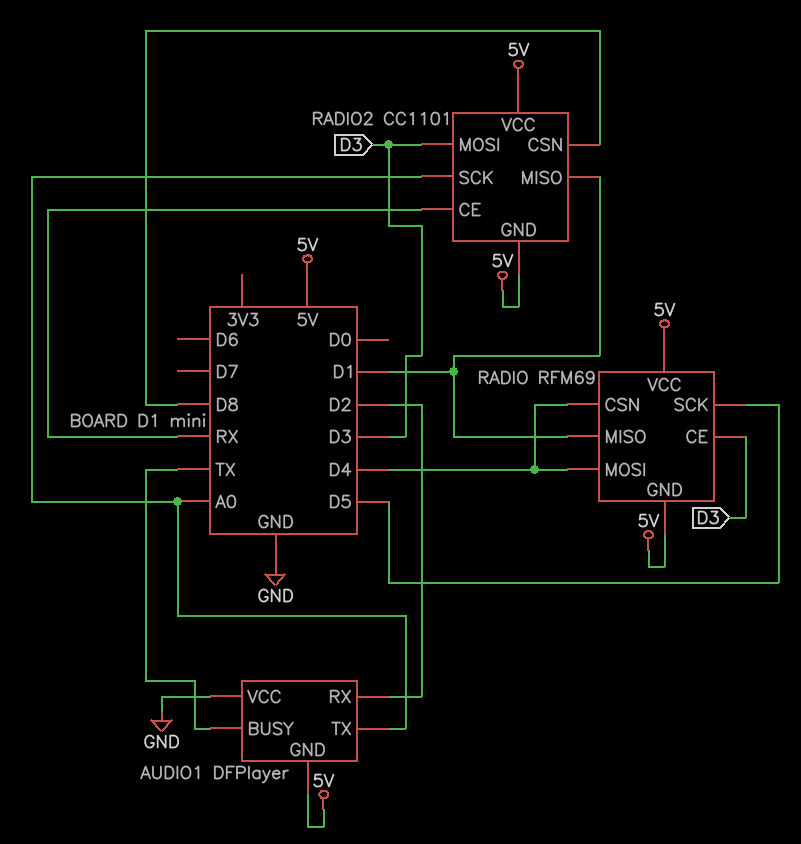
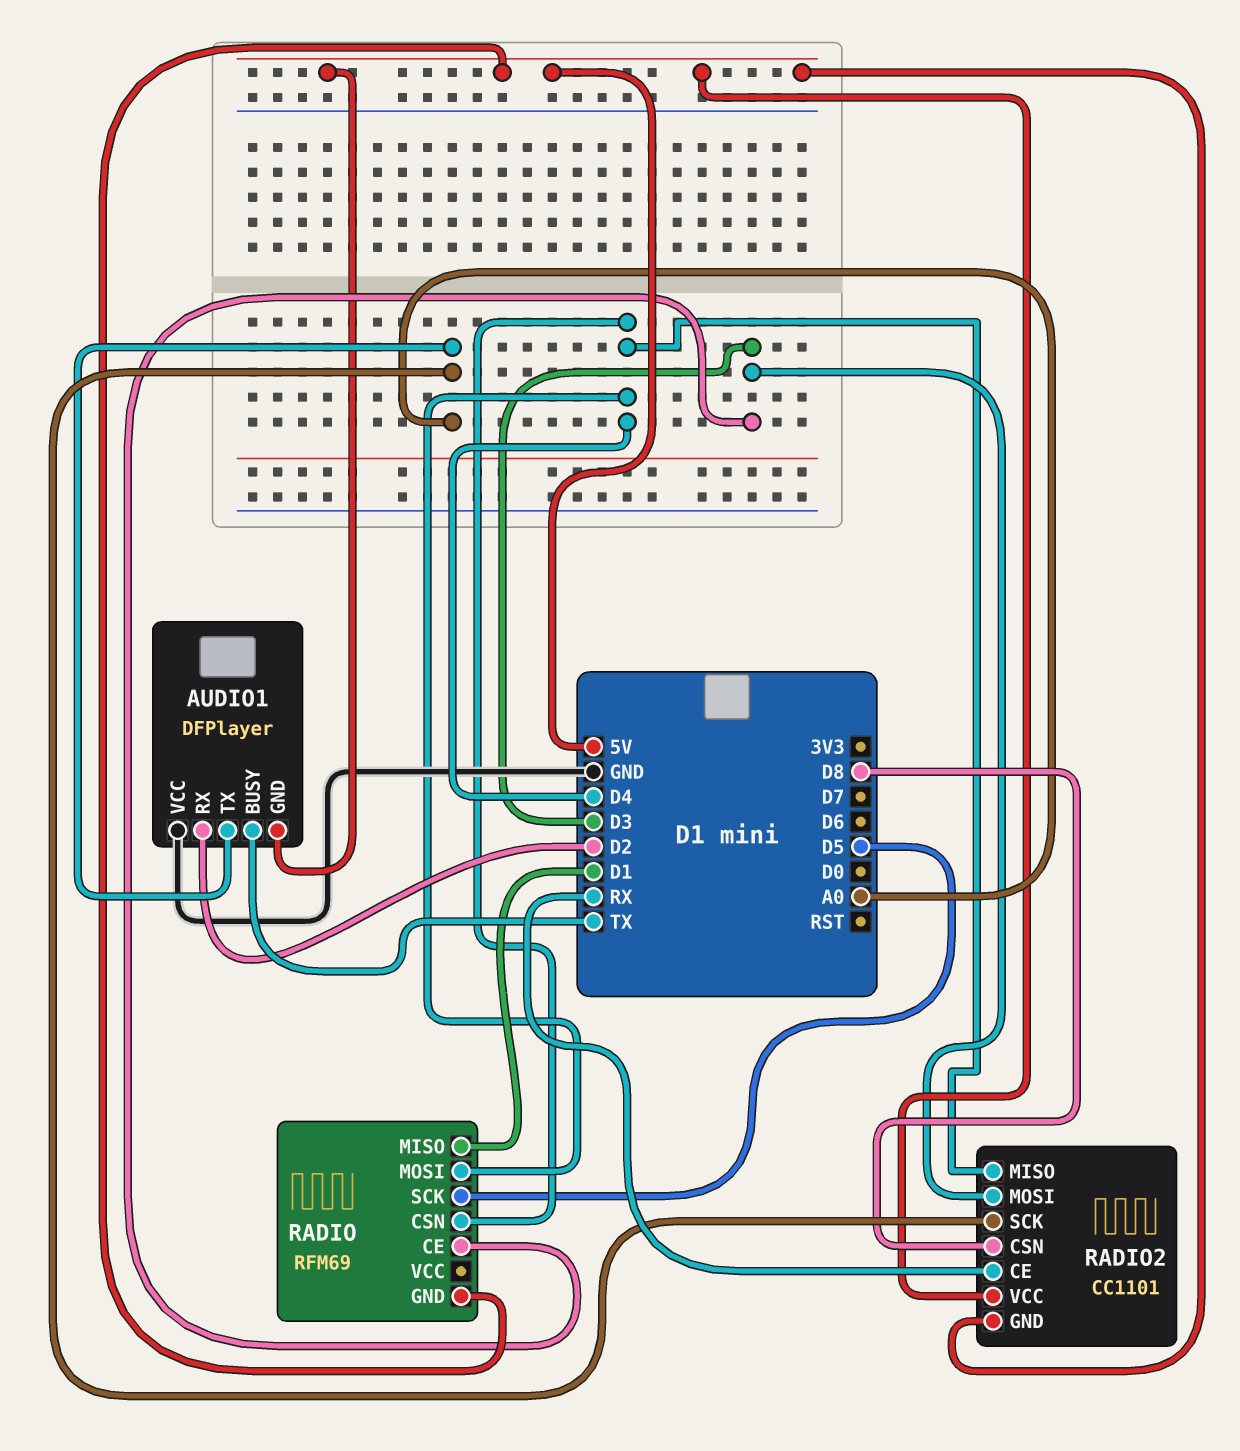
RADIO pin VCC: 5V -> none
RADIO2 pin MISO: D1 -> D4

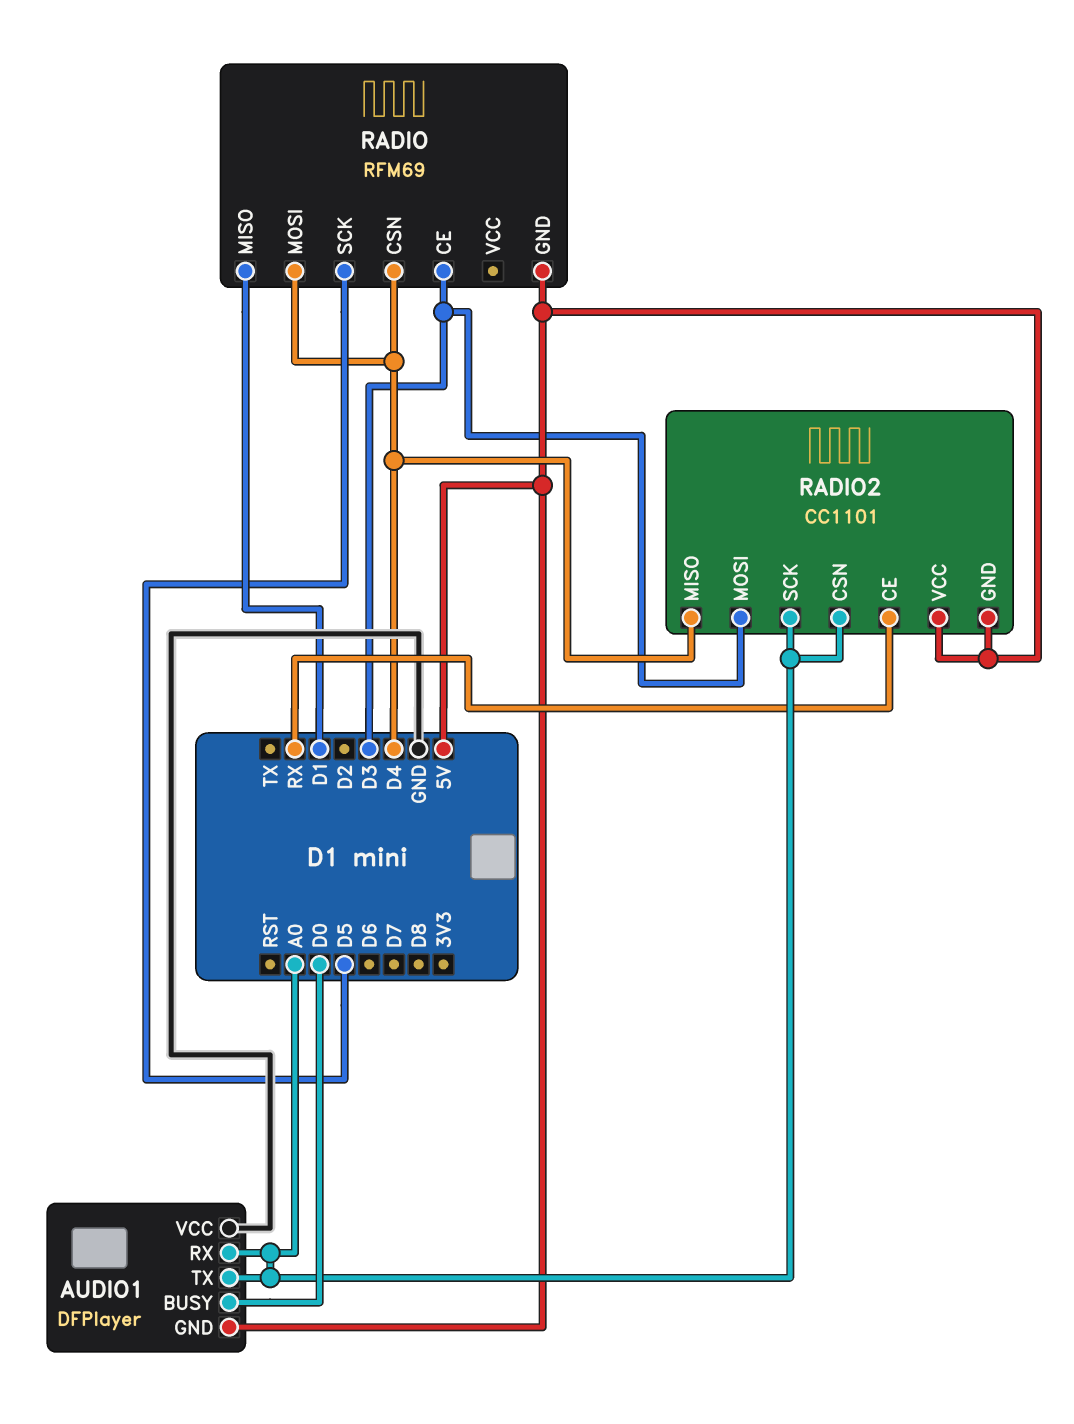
AUDIO1 pin BUSY: TX -> D0
AUDIO1 pin RX: D2 -> A0
RADIO2 pin CSN: D8 -> A0

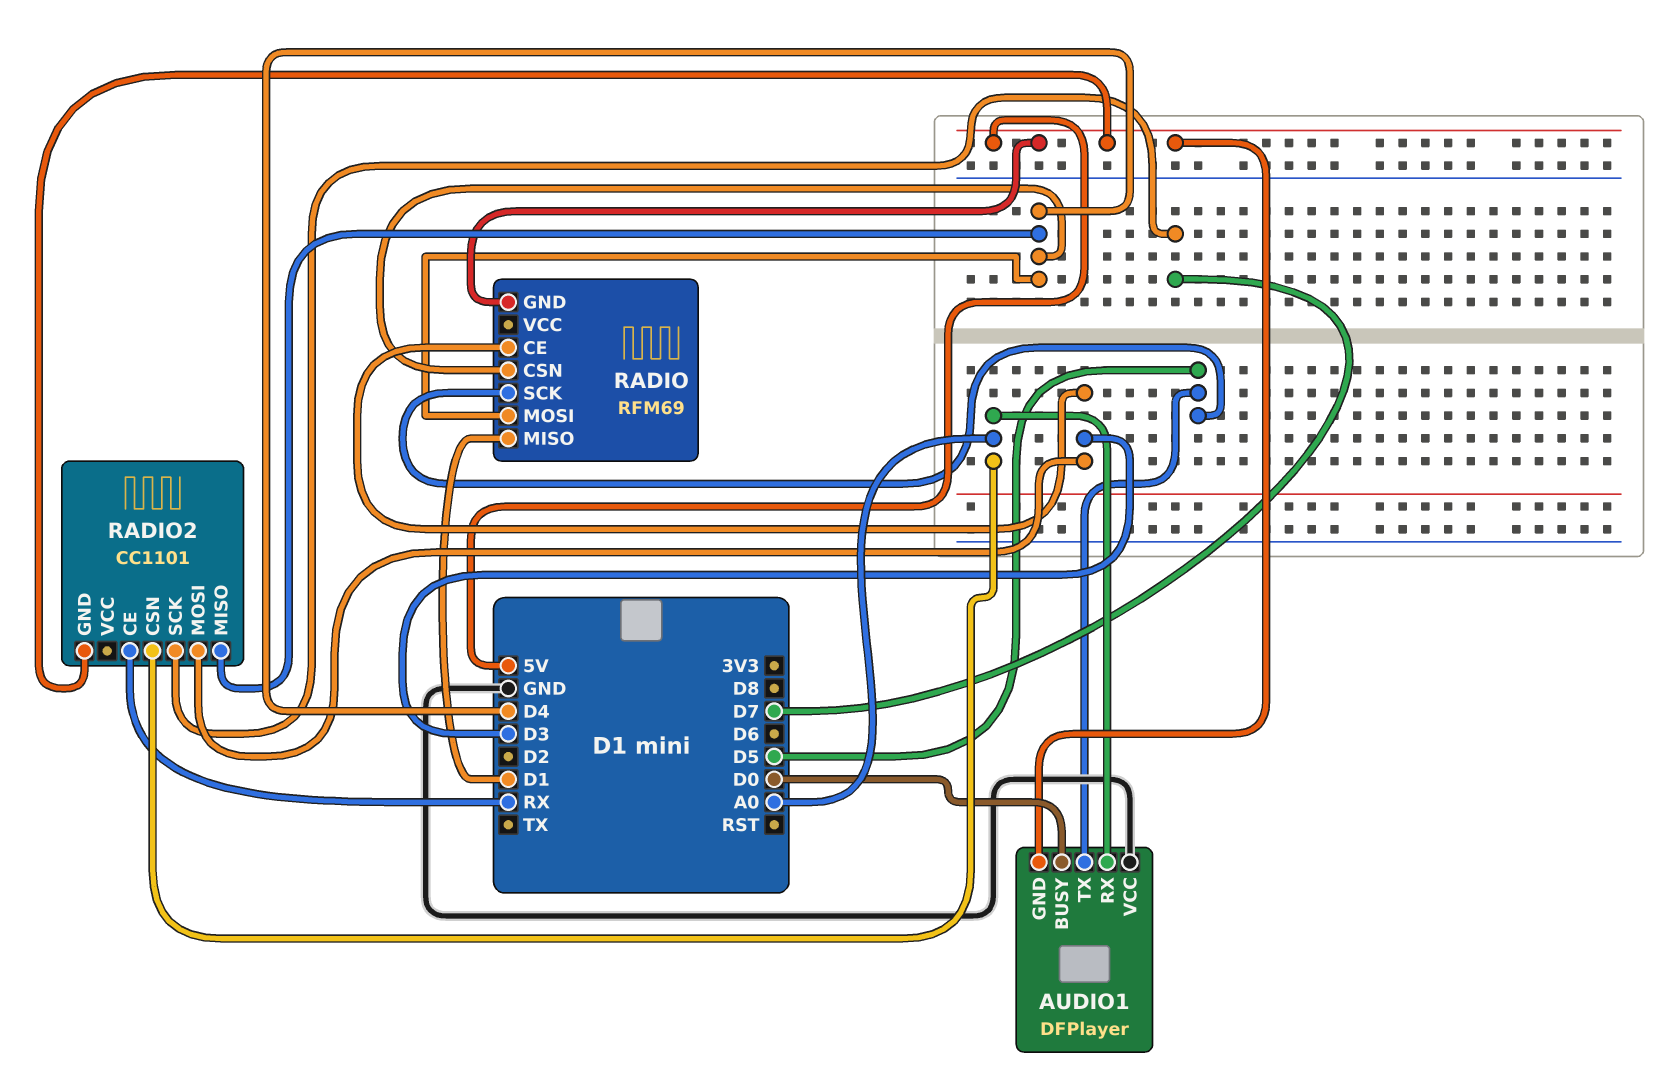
AUDIO1 pin TX: A0 -> D5
RADIO2 pin SCK: A0 -> D7
RADIO2 pin VCC: 5V -> none

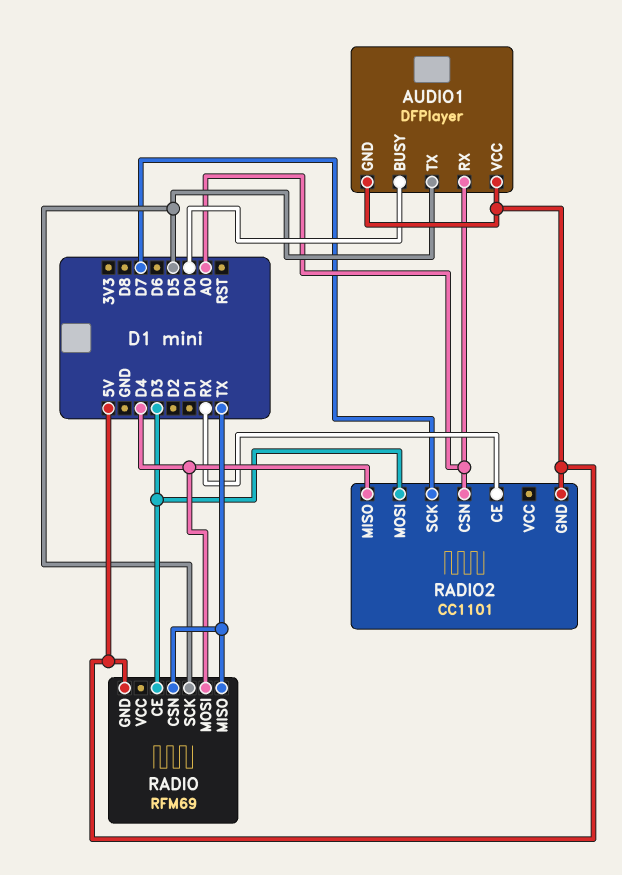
AUDIO1 pin VCC: GND -> 5V
RADIO pin CSN: D4 -> TX
RADIO pin MISO: D1 -> TX

